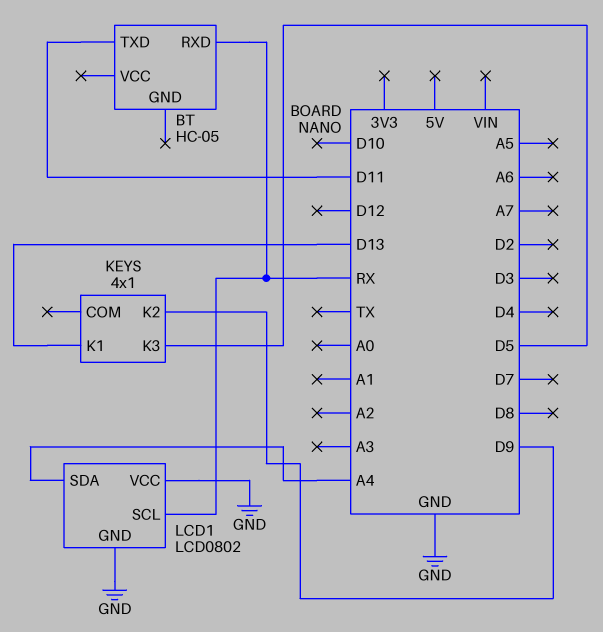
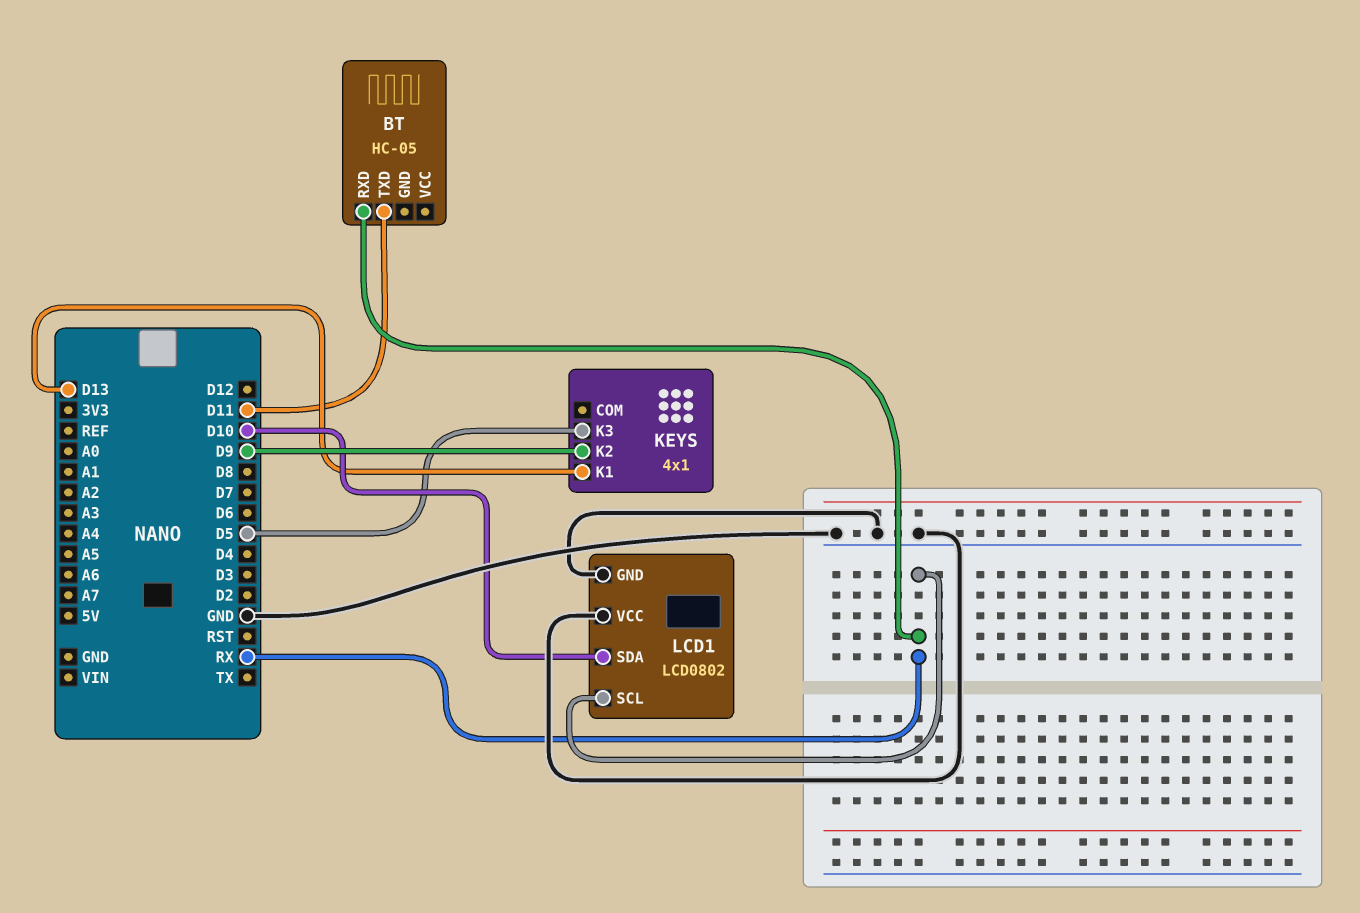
LCD1 pin SDA: A4 -> D10

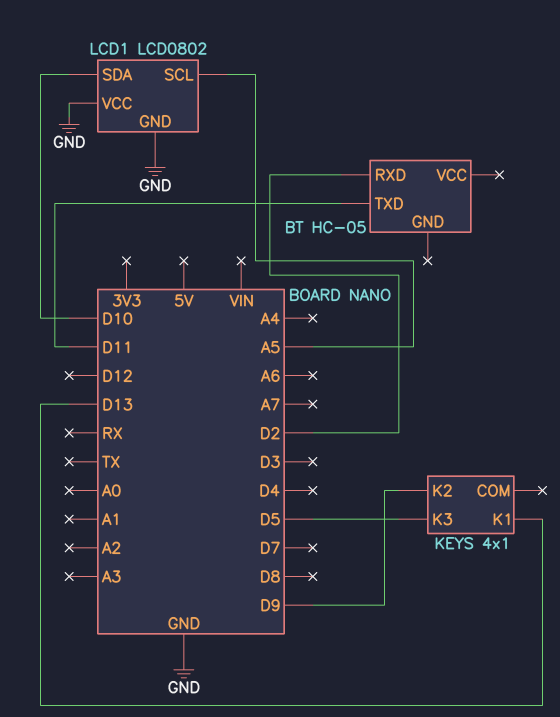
BT pin RXD: RX -> D2
LCD1 pin SCL: RX -> A5

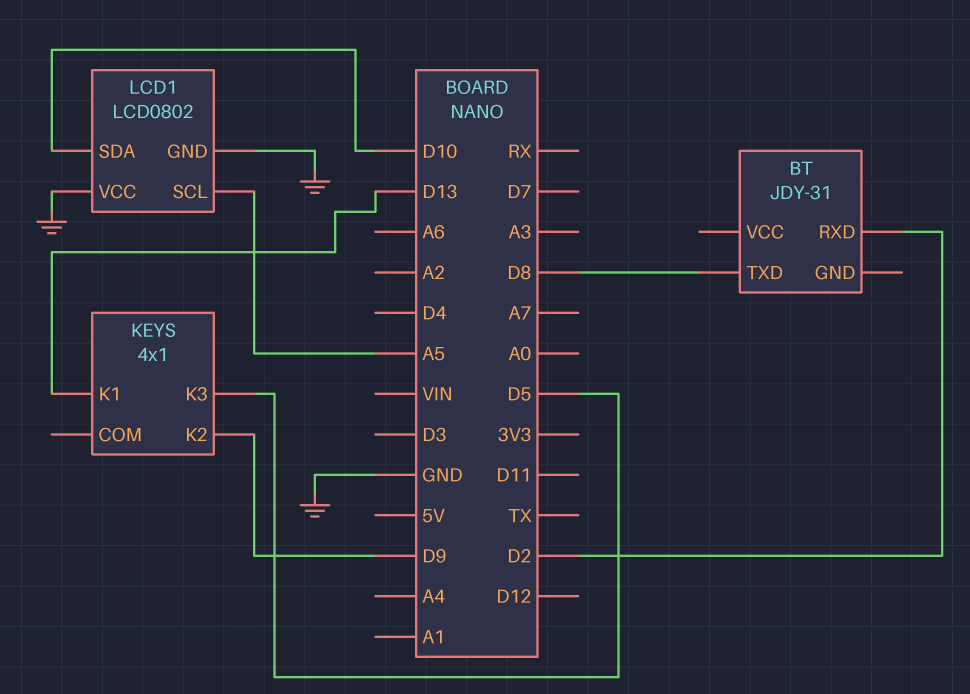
BT: HC-05 -> JDY-31
BT pin TXD: D11 -> D8

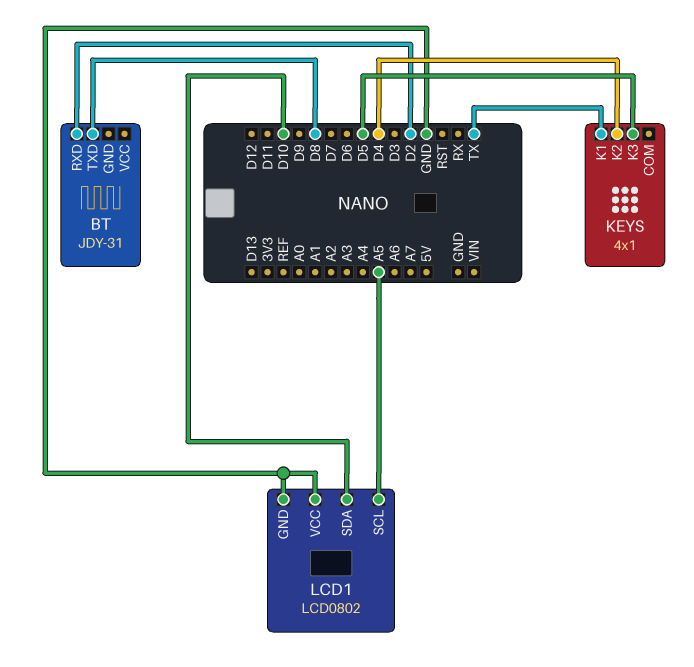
KEYS pin K1: D13 -> TX
KEYS pin K2: D9 -> D4

